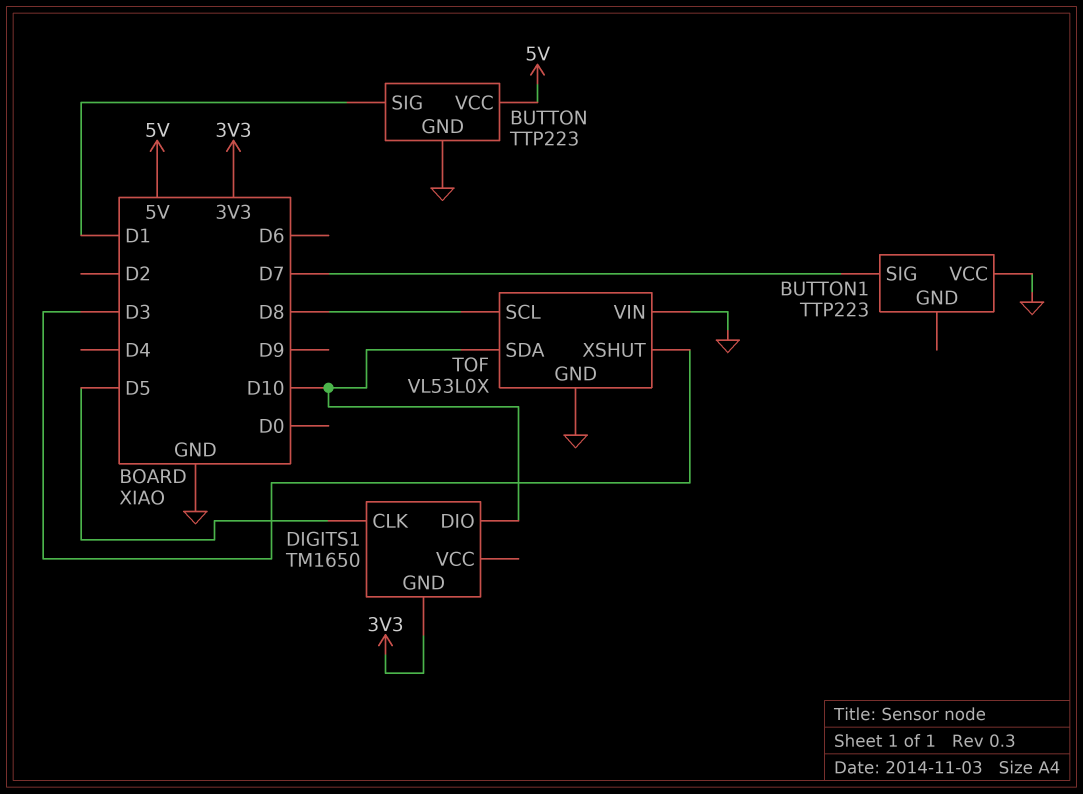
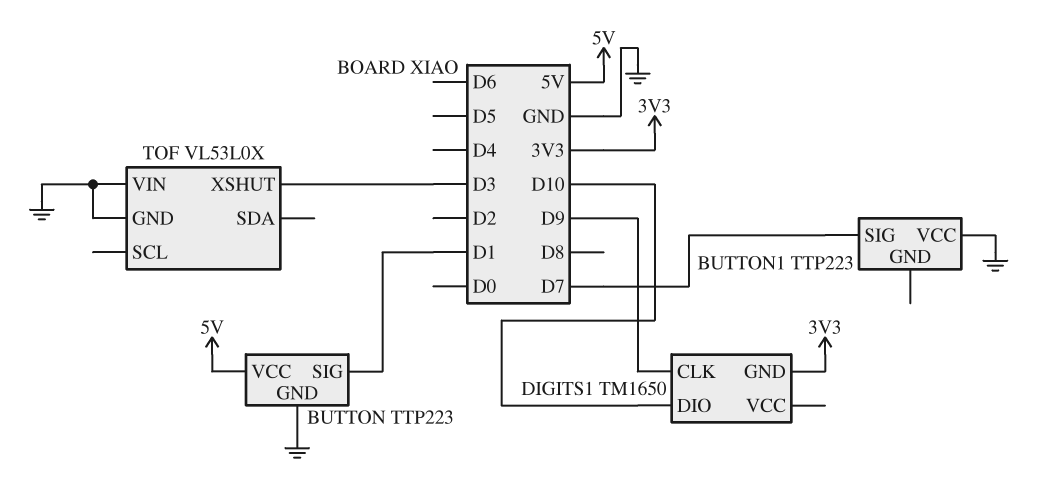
DIGITS1 pin CLK: D5 -> D9
TOF pin SCL: D8 -> none
TOF pin SDA: D10 -> none

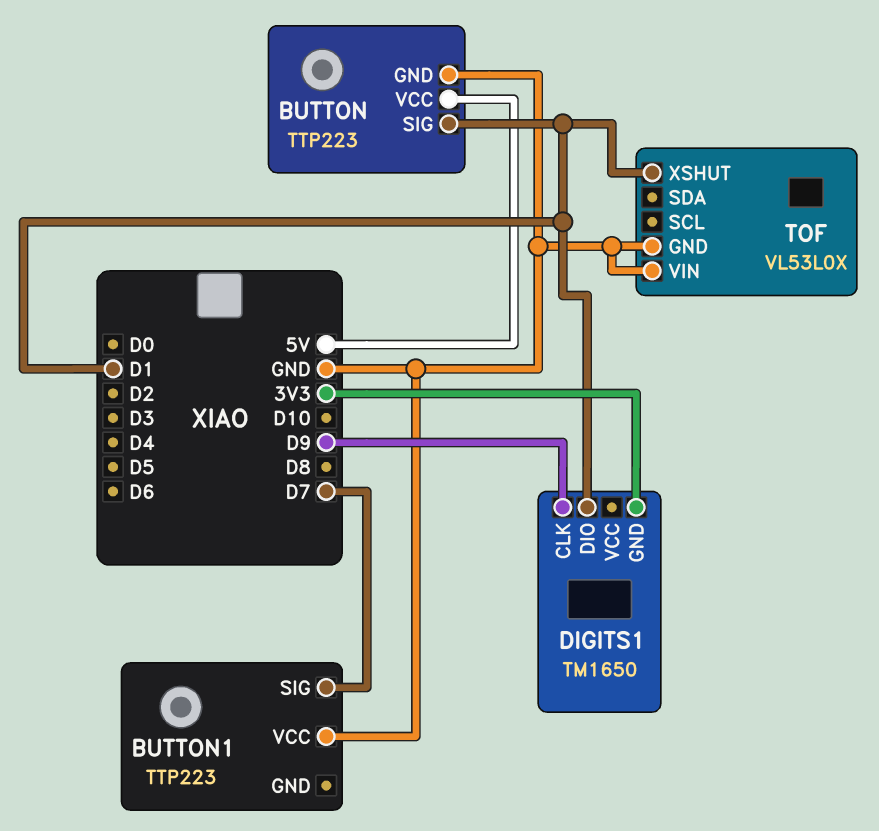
DIGITS1 pin DIO: D10 -> D1
TOF pin XSHUT: D3 -> D1

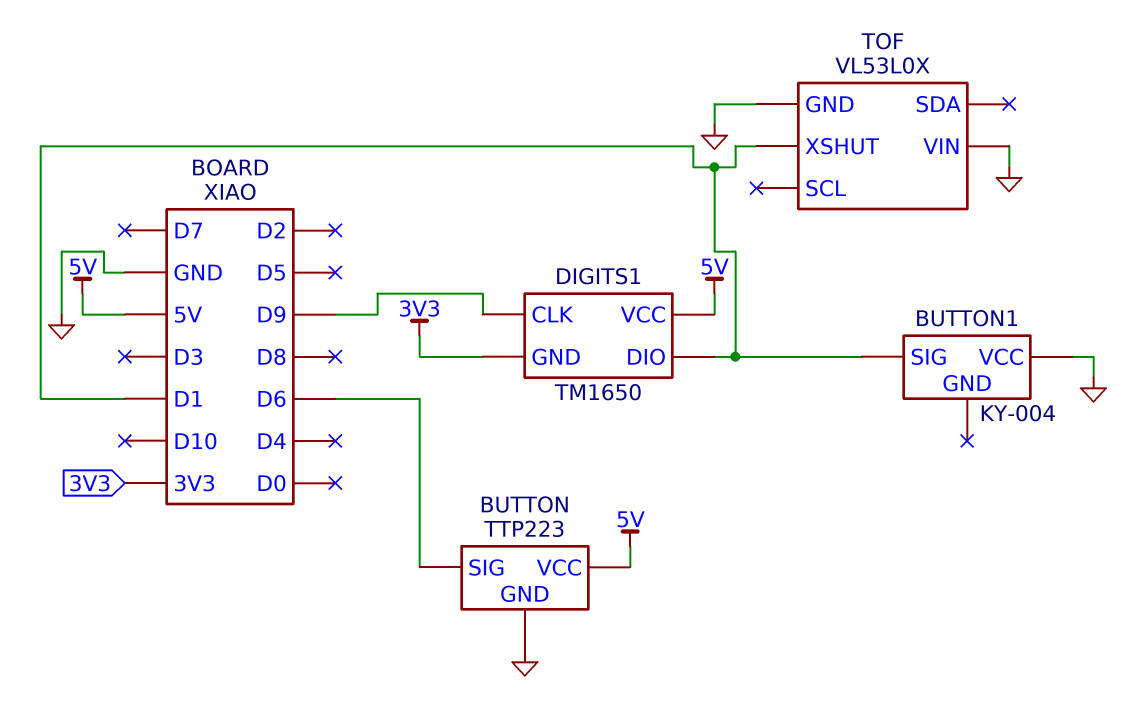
BUTTON pin SIG: D1 -> D6
BUTTON1: TTP223 -> KY-004
BUTTON1 pin SIG: D7 -> D1
DIGITS1 pin VCC: none -> 5V

